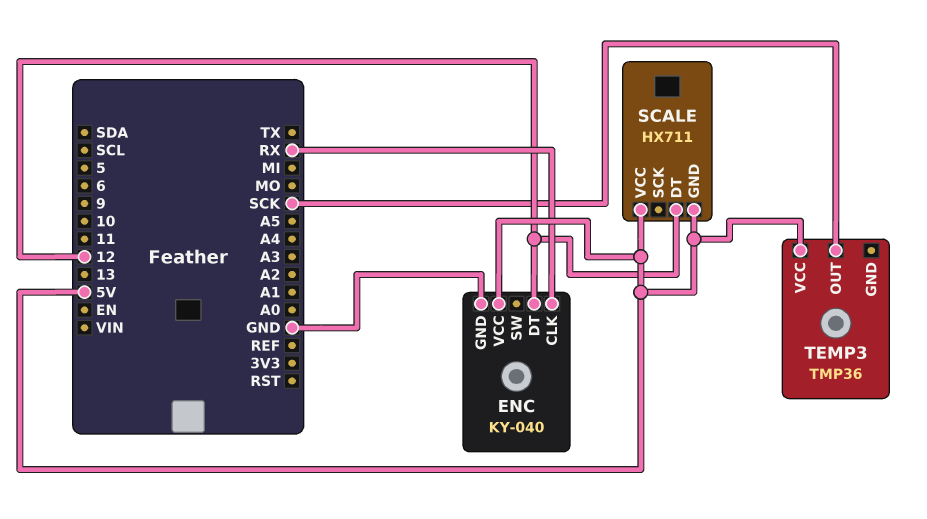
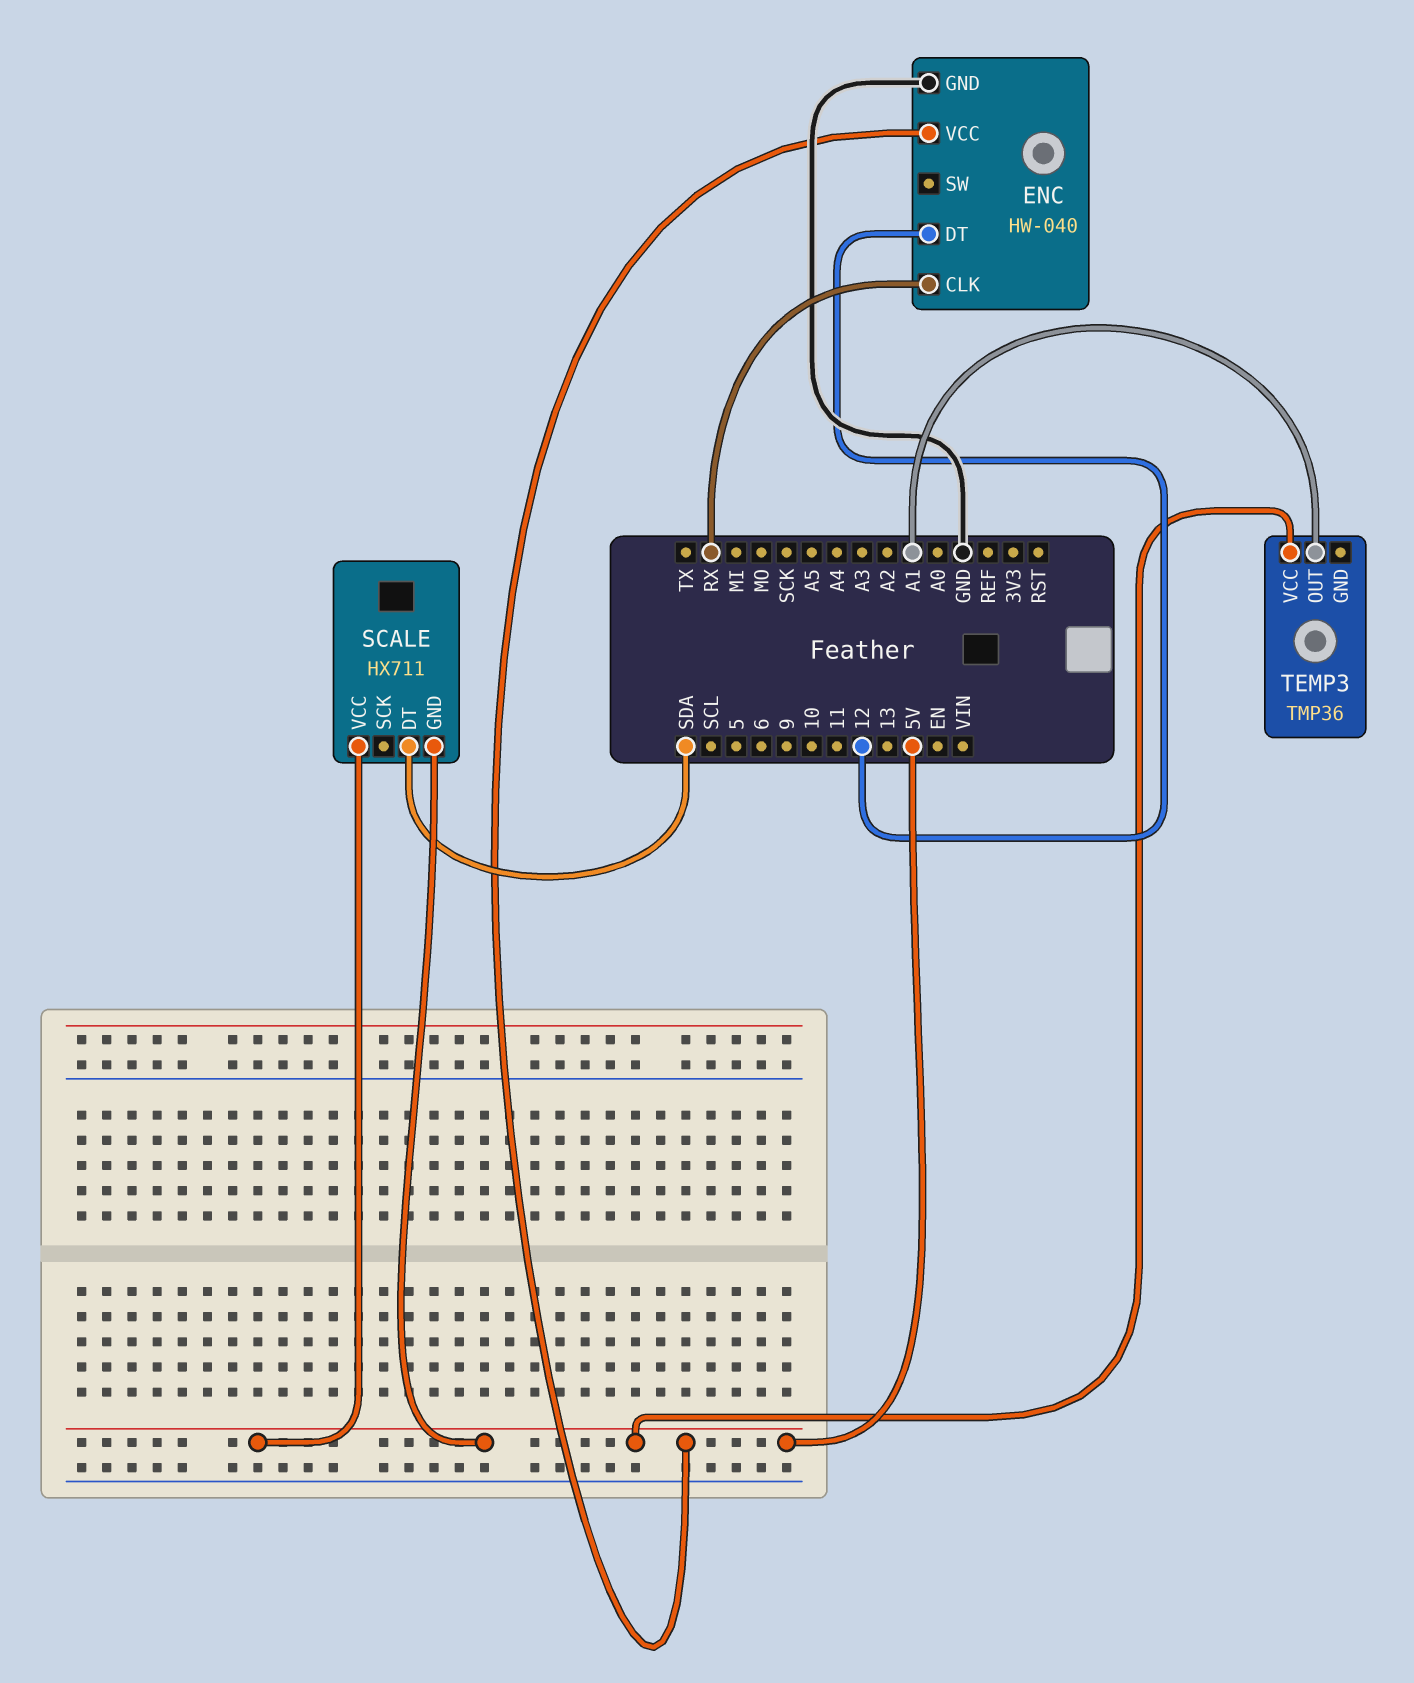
ENC: KY-040 -> HW-040
SCALE pin DT: 12 -> SDA
TEMP3 pin OUT: SCK -> A1

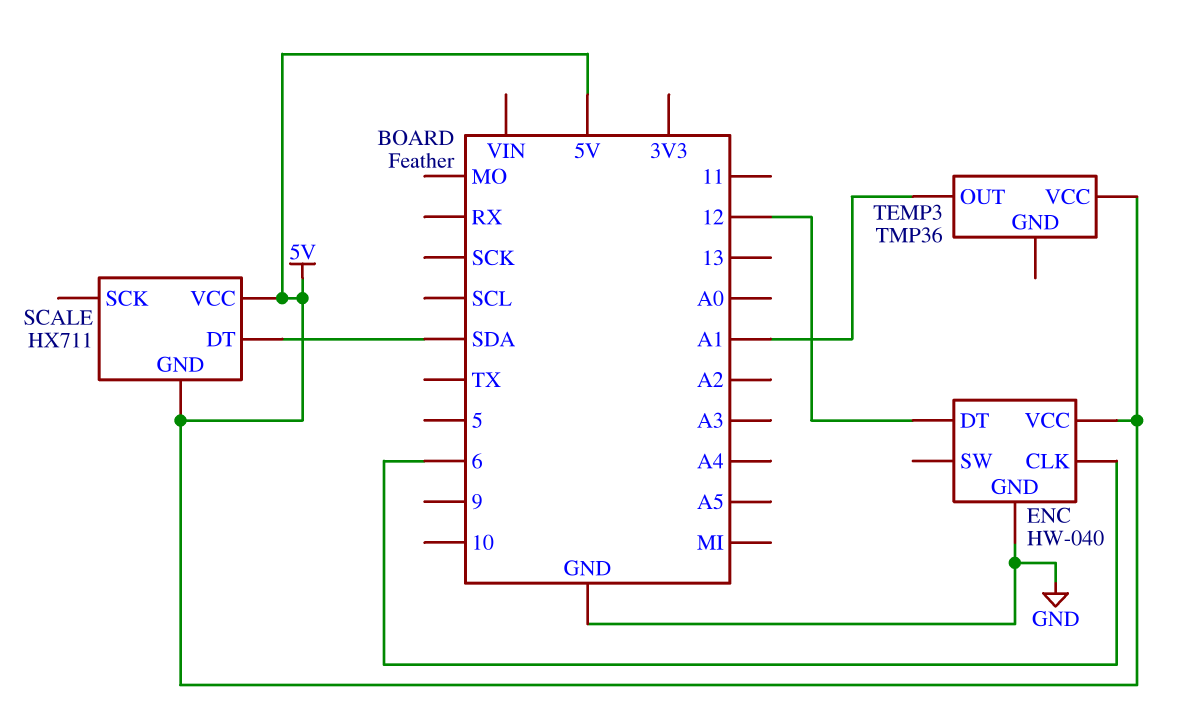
ENC pin CLK: RX -> 6

